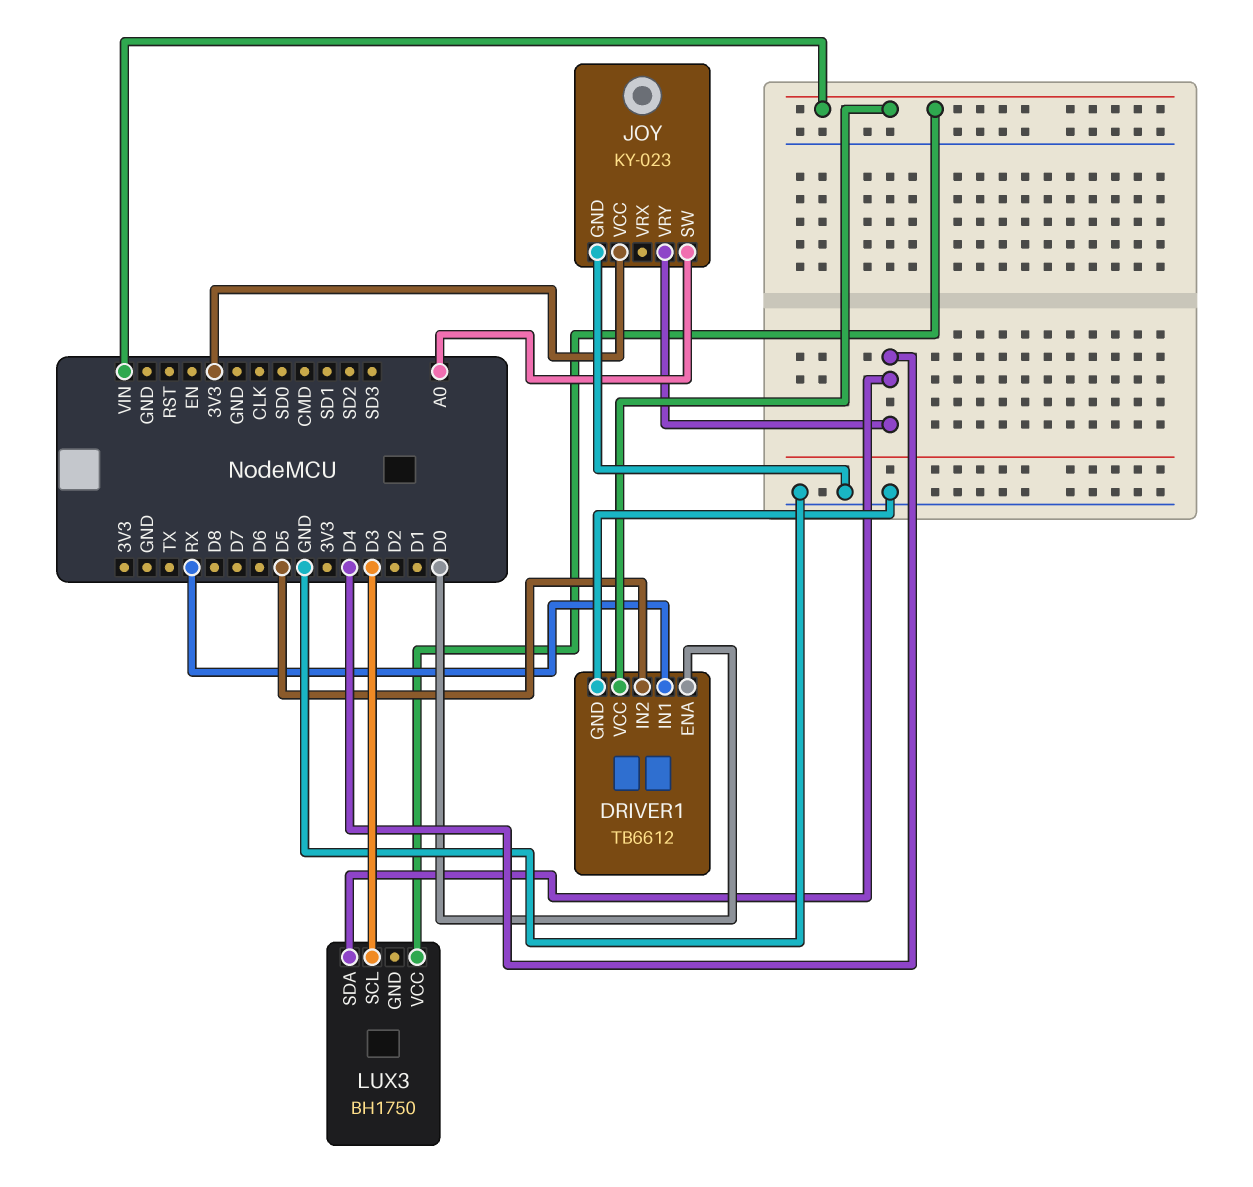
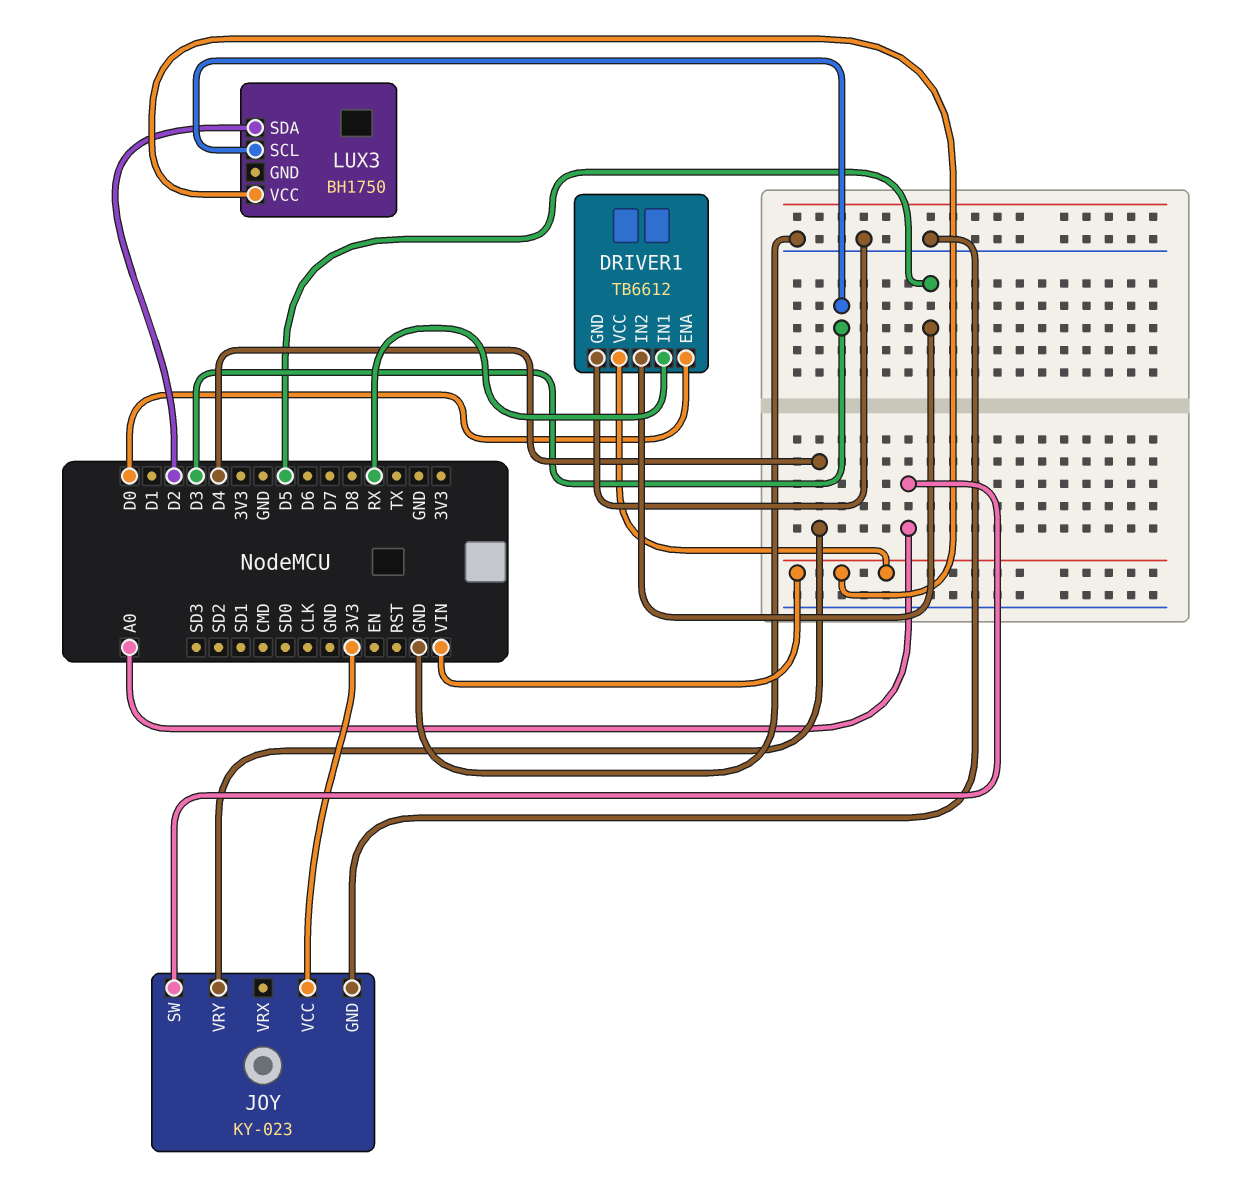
LUX3 pin SDA: D4 -> D2

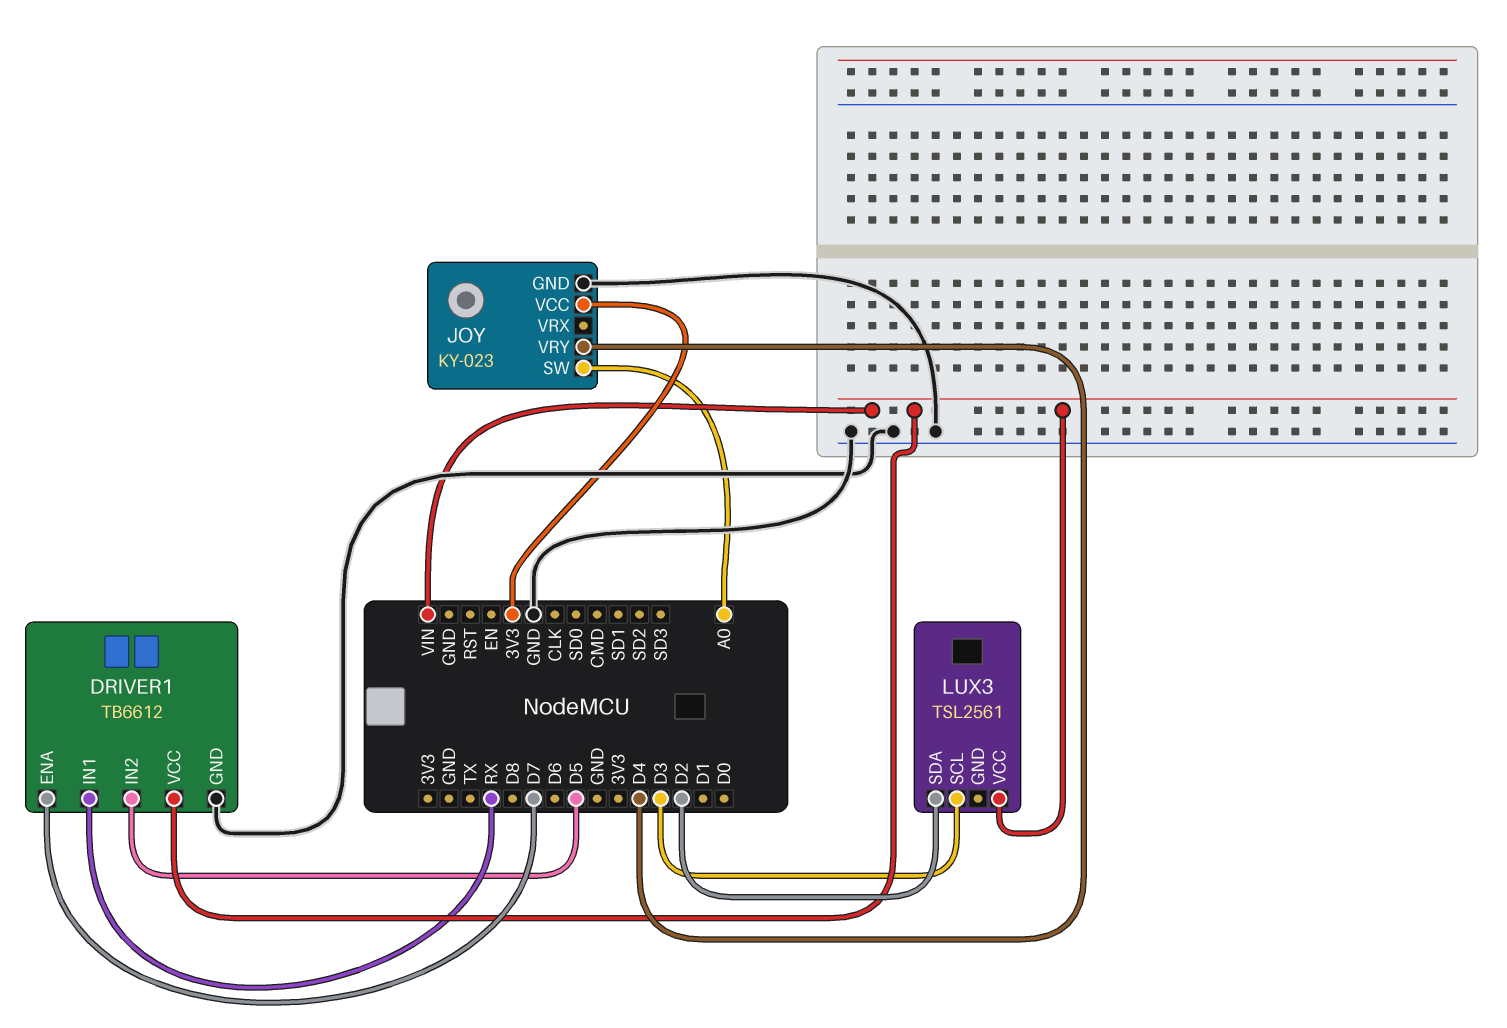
DRIVER1 pin ENA: D0 -> D7
LUX3: BH1750 -> TSL2561

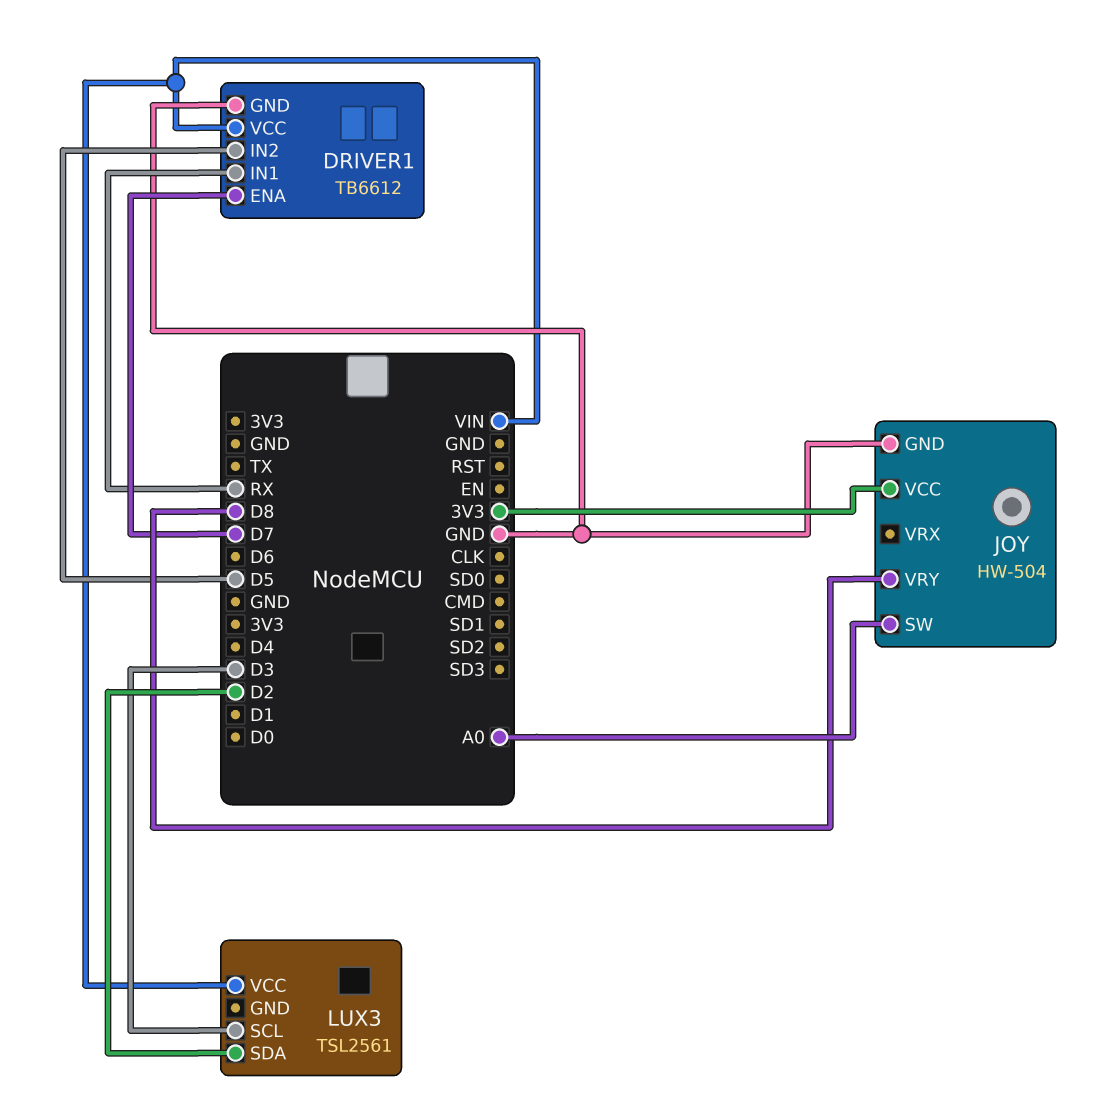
JOY: KY-023 -> HW-504
JOY pin VRY: D4 -> D8

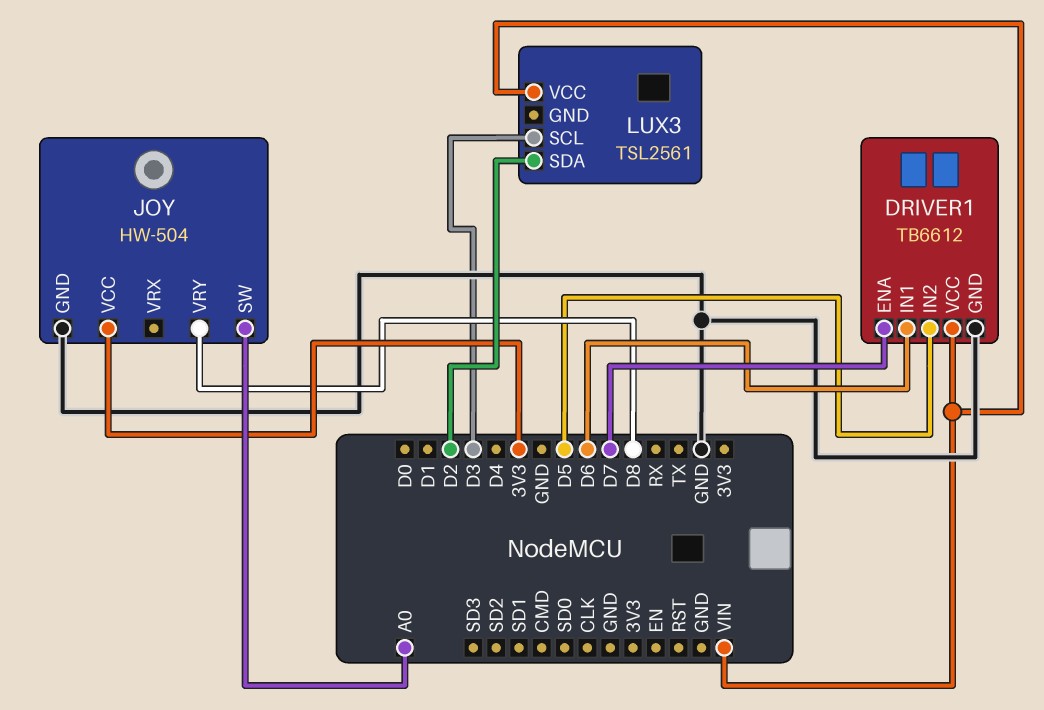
DRIVER1 pin IN1: RX -> D6

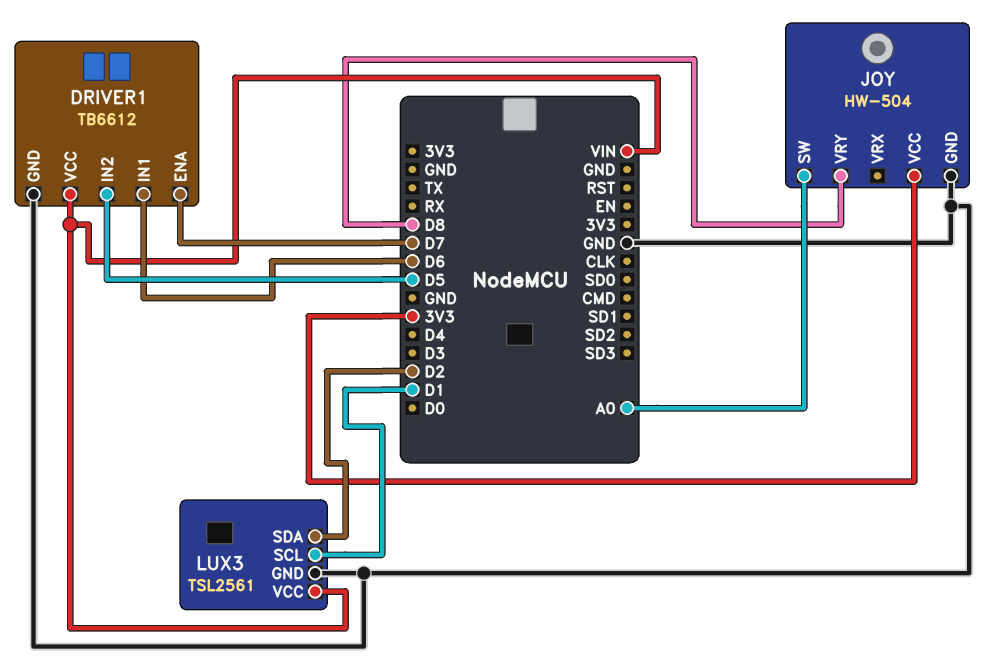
LUX3 pin GND: none -> GND
LUX3 pin SCL: D3 -> D1

